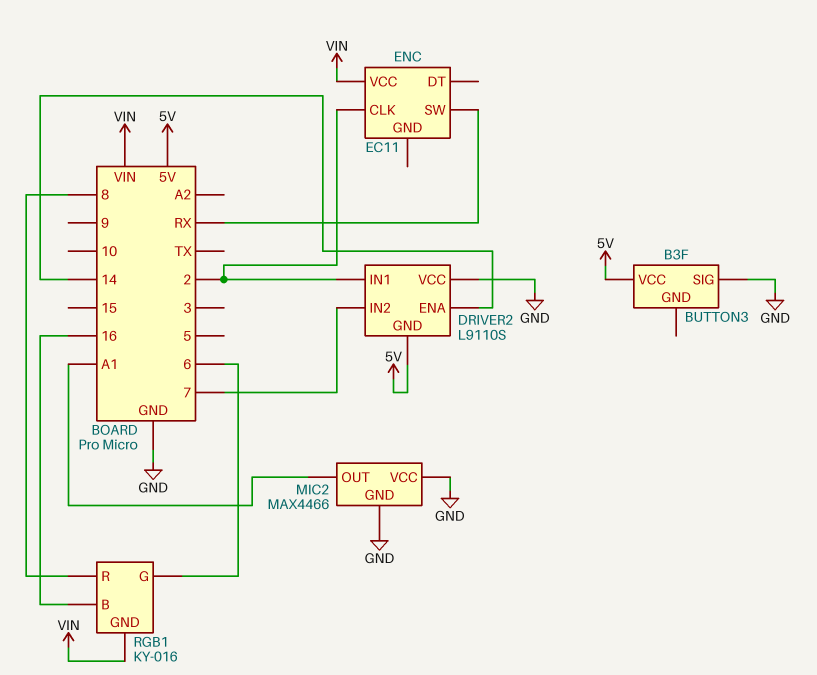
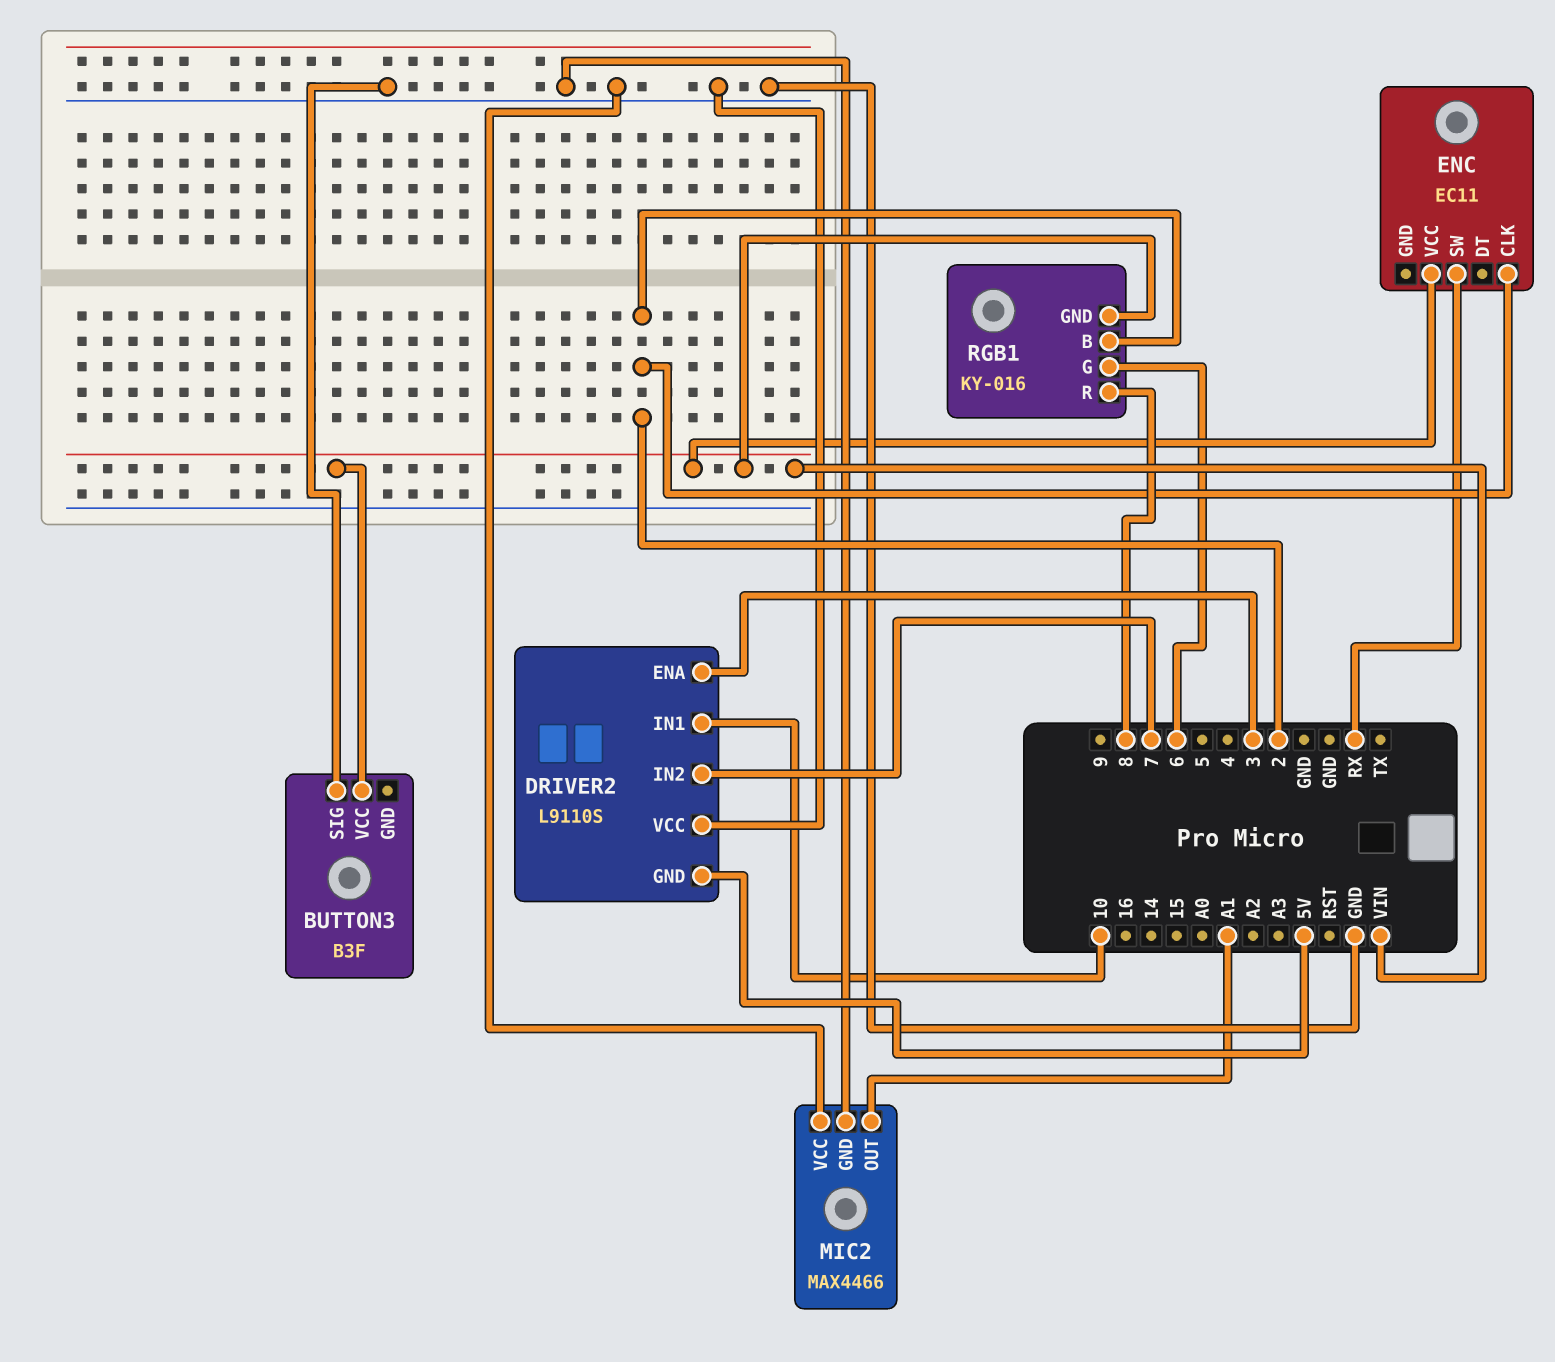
BUTTON3 pin VCC: 5V -> VIN
DRIVER2 pin ENA: 14 -> 3
DRIVER2 pin IN1: 2 -> 10
RGB1 pin B: 16 -> 2

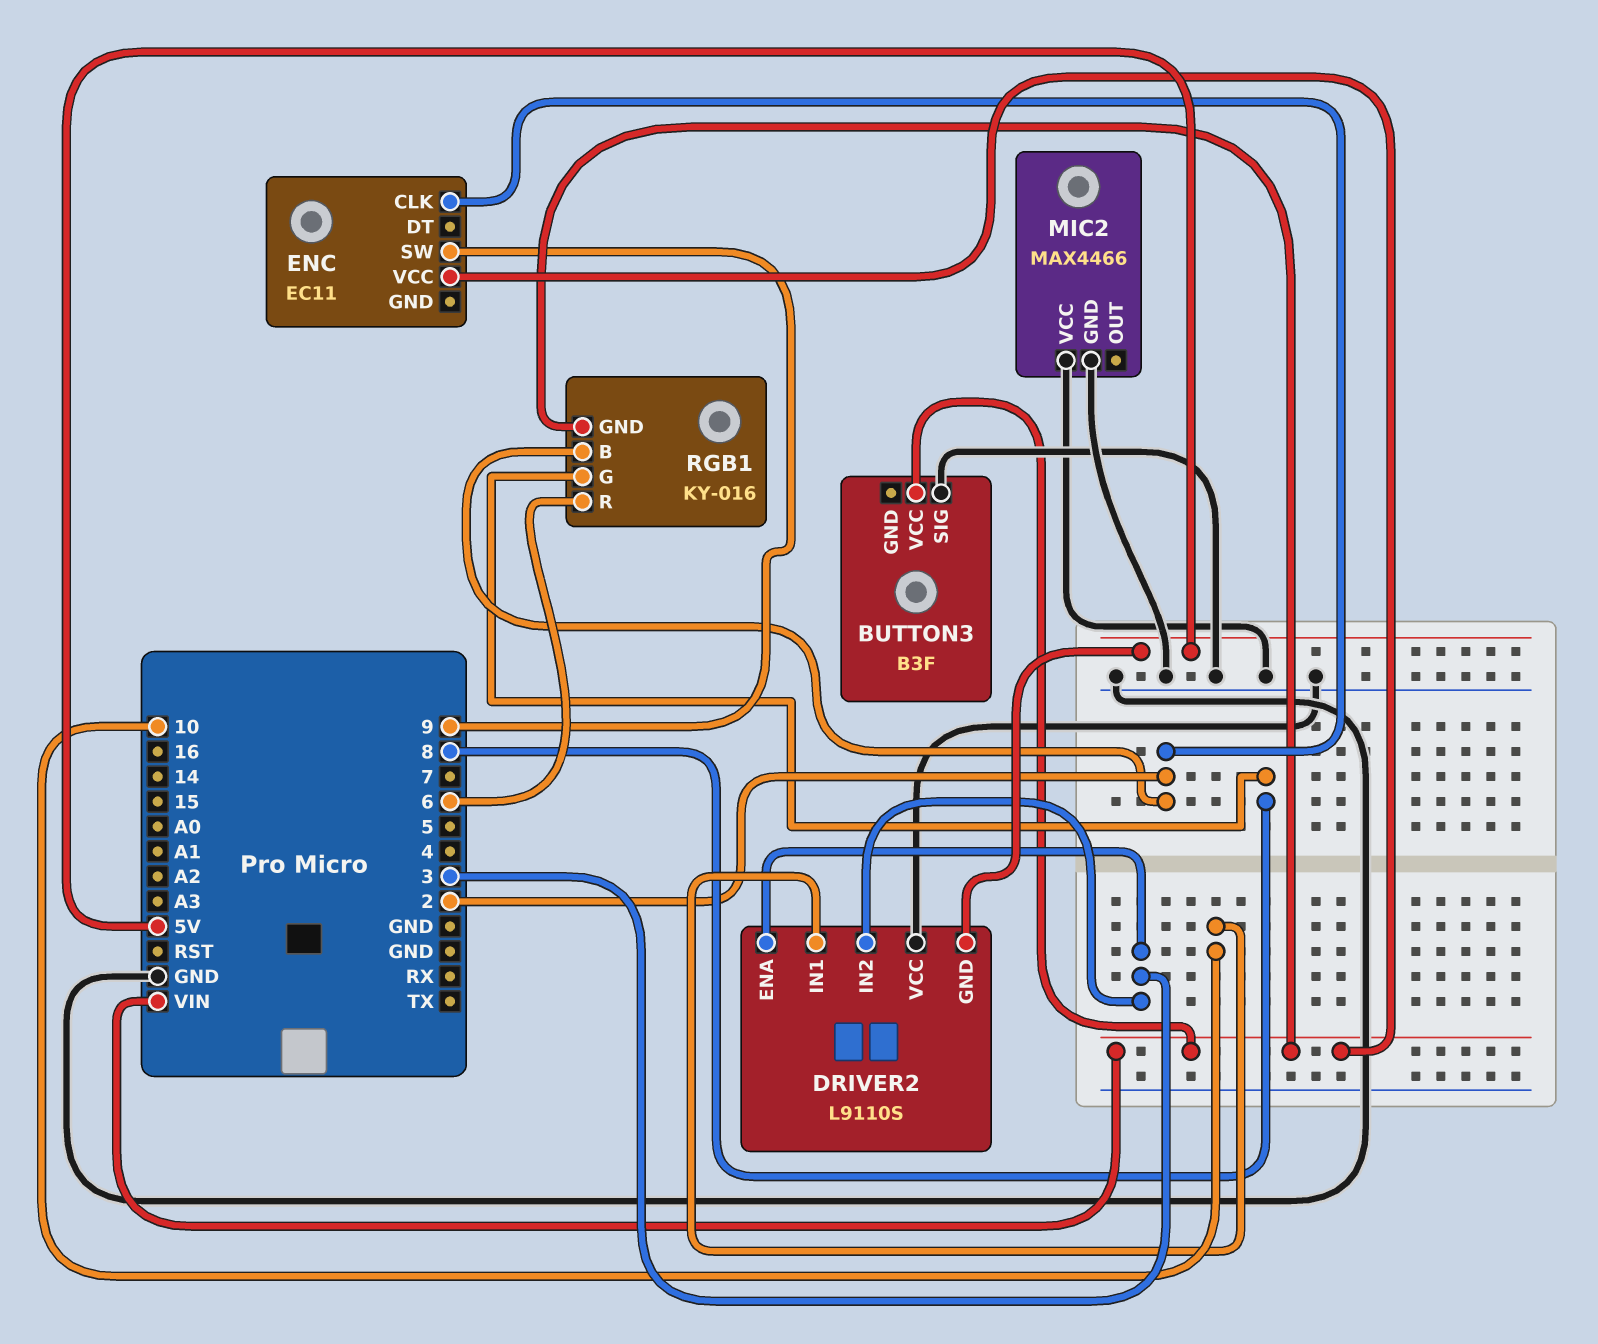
DRIVER2 pin IN2: 7 -> 3
ENC pin SW: RX -> 9
MIC2 pin OUT: A1 -> none
RGB1 pin G: 6 -> 8
RGB1 pin R: 8 -> 6

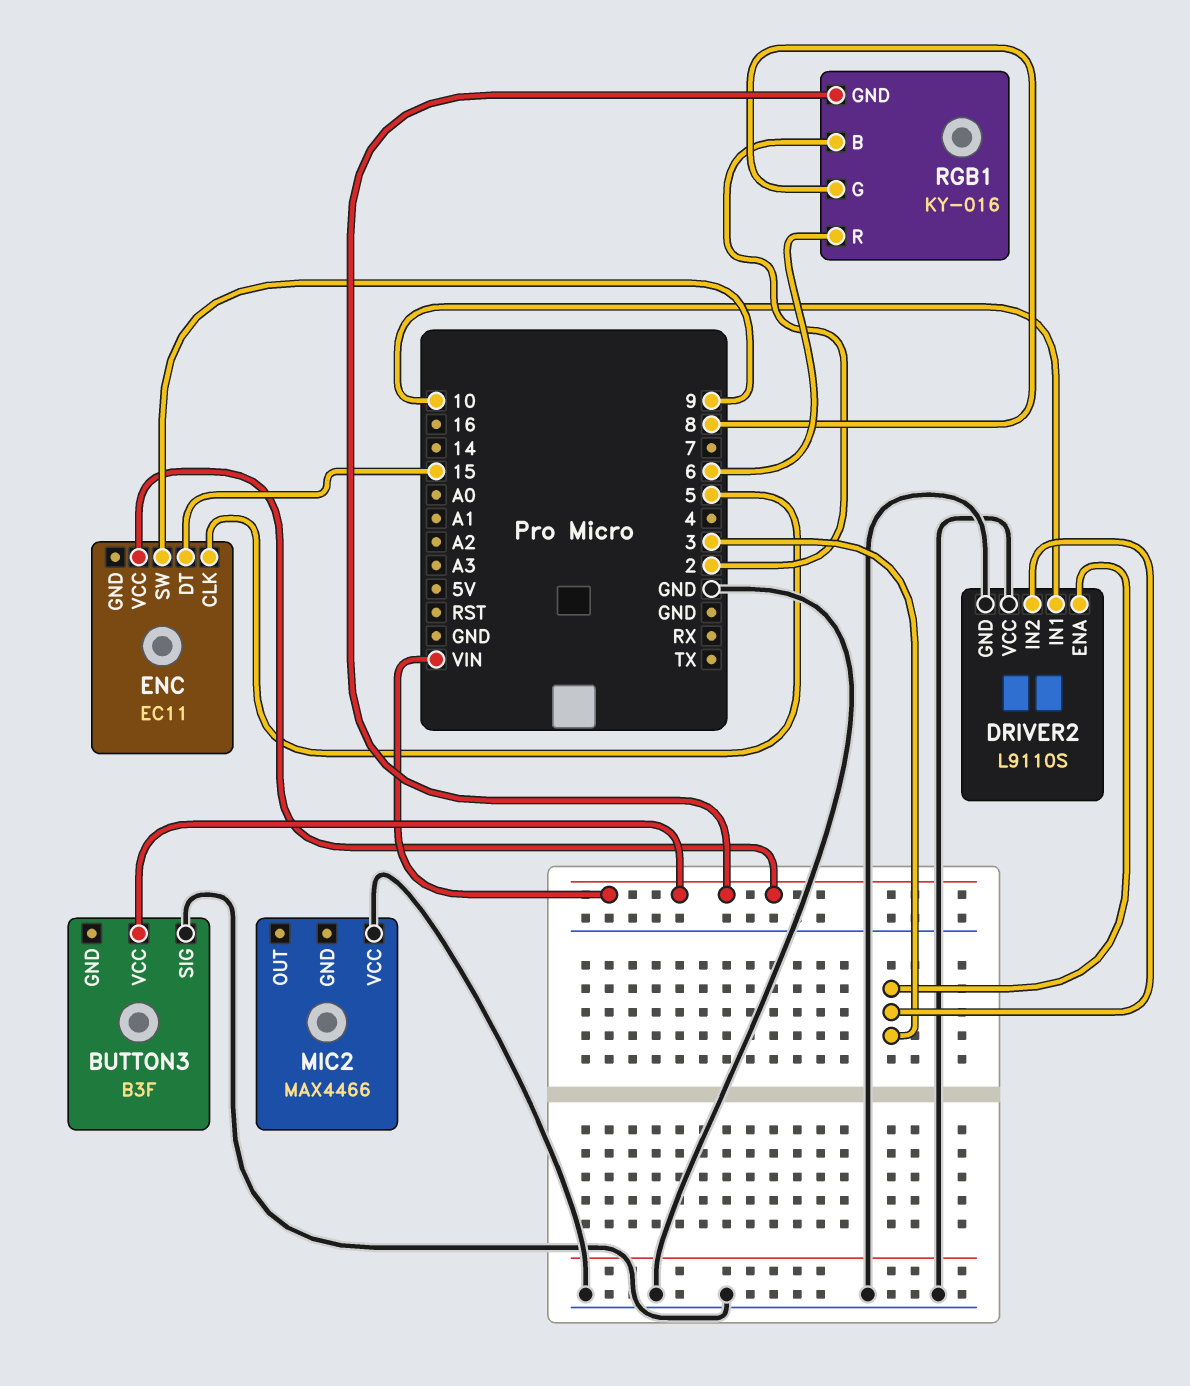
DRIVER2 pin GND: 5V -> GND
ENC pin CLK: 2 -> 5
ENC pin DT: none -> 15
MIC2 pin GND: GND -> none

